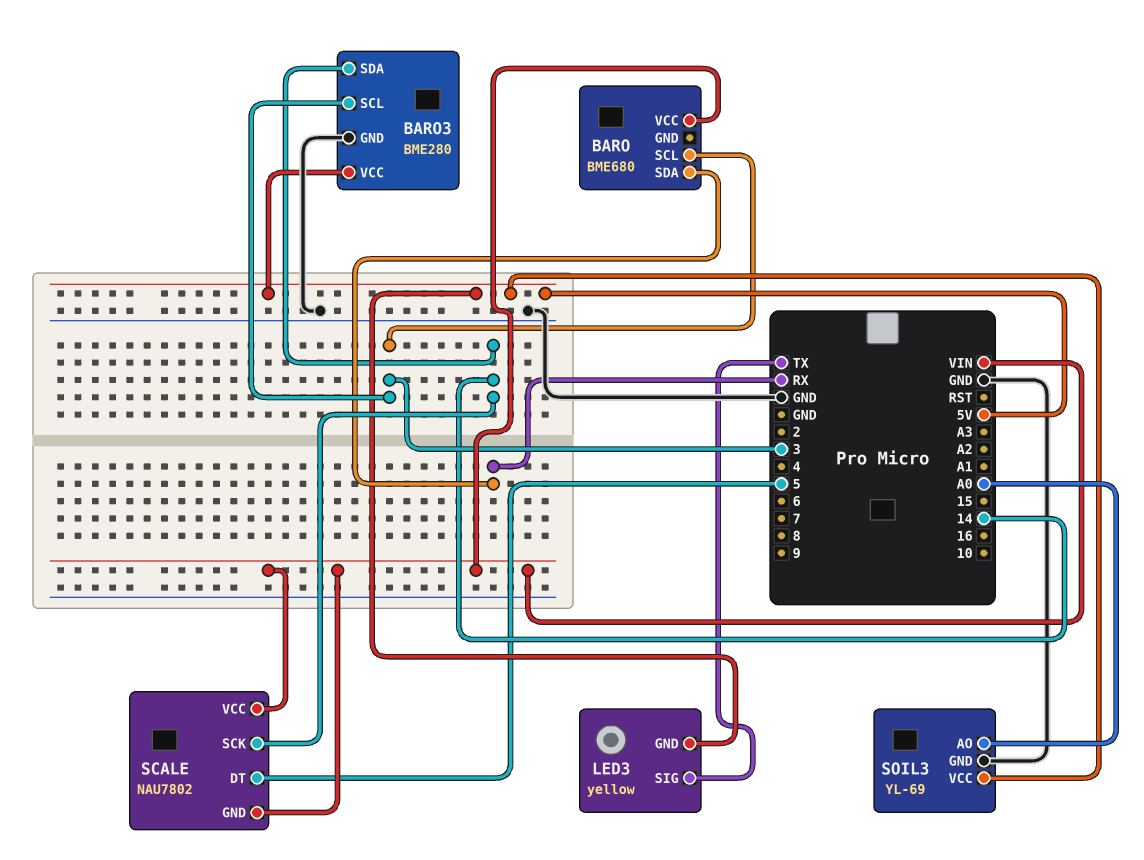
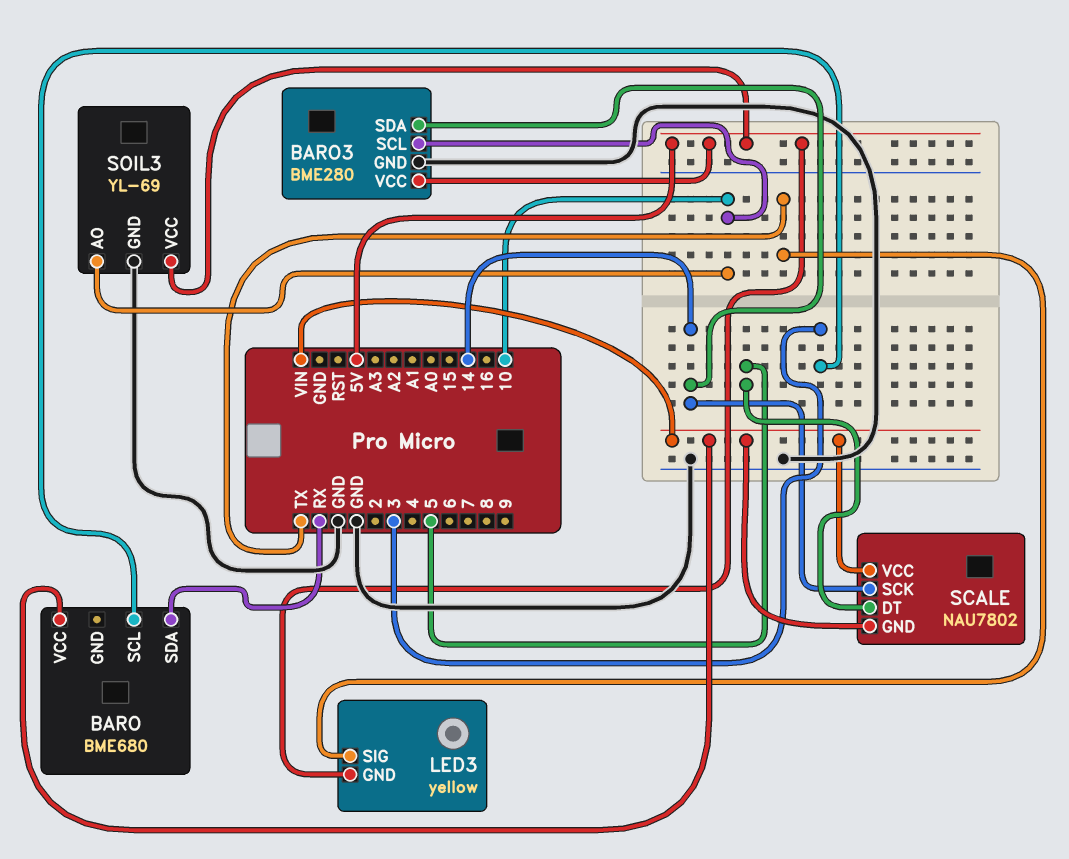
BARO3 pin SCL: 3 -> 10
SOIL3 pin AO: A0 -> 10

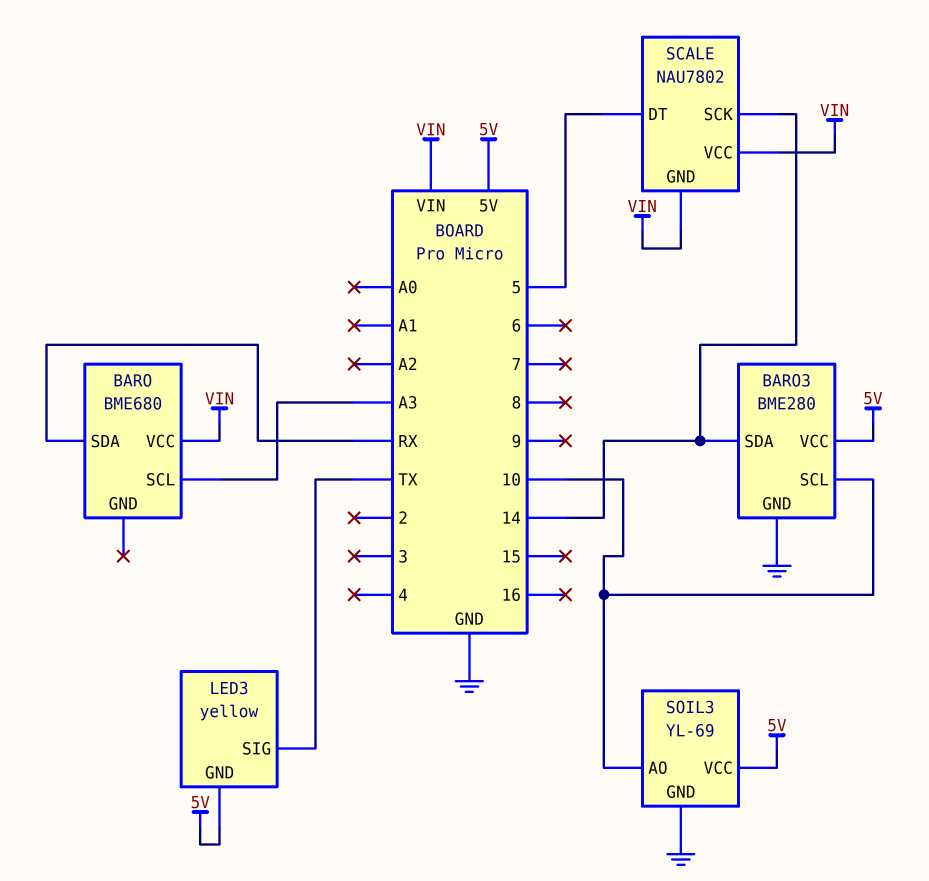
BARO pin SCL: 3 -> A3

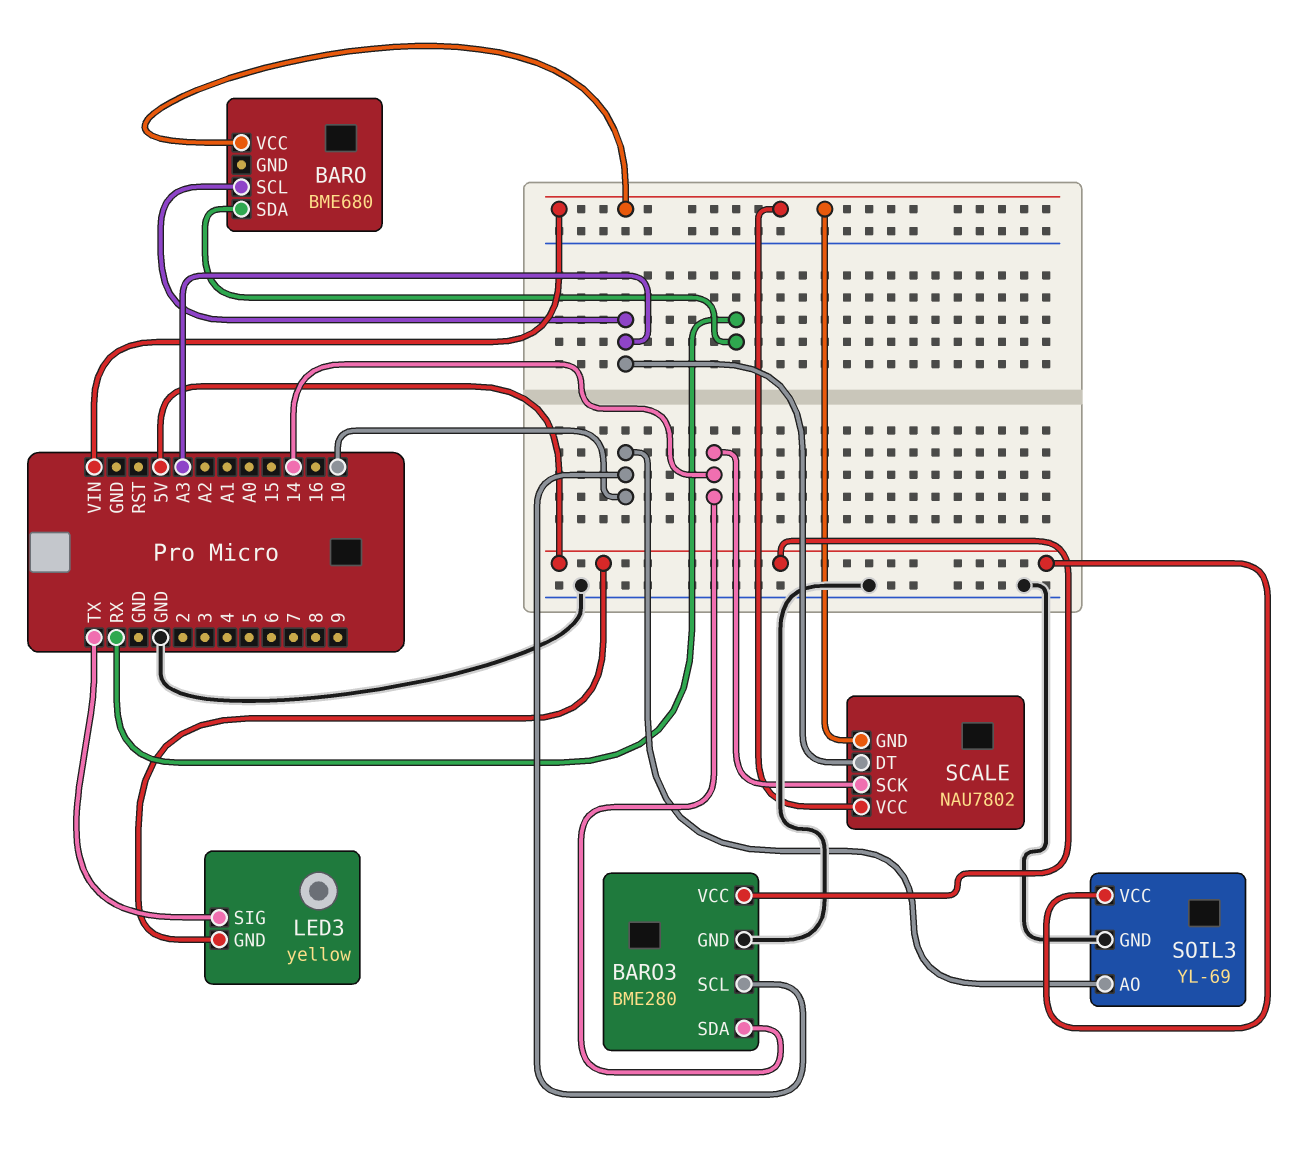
SCALE pin DT: 5 -> A3

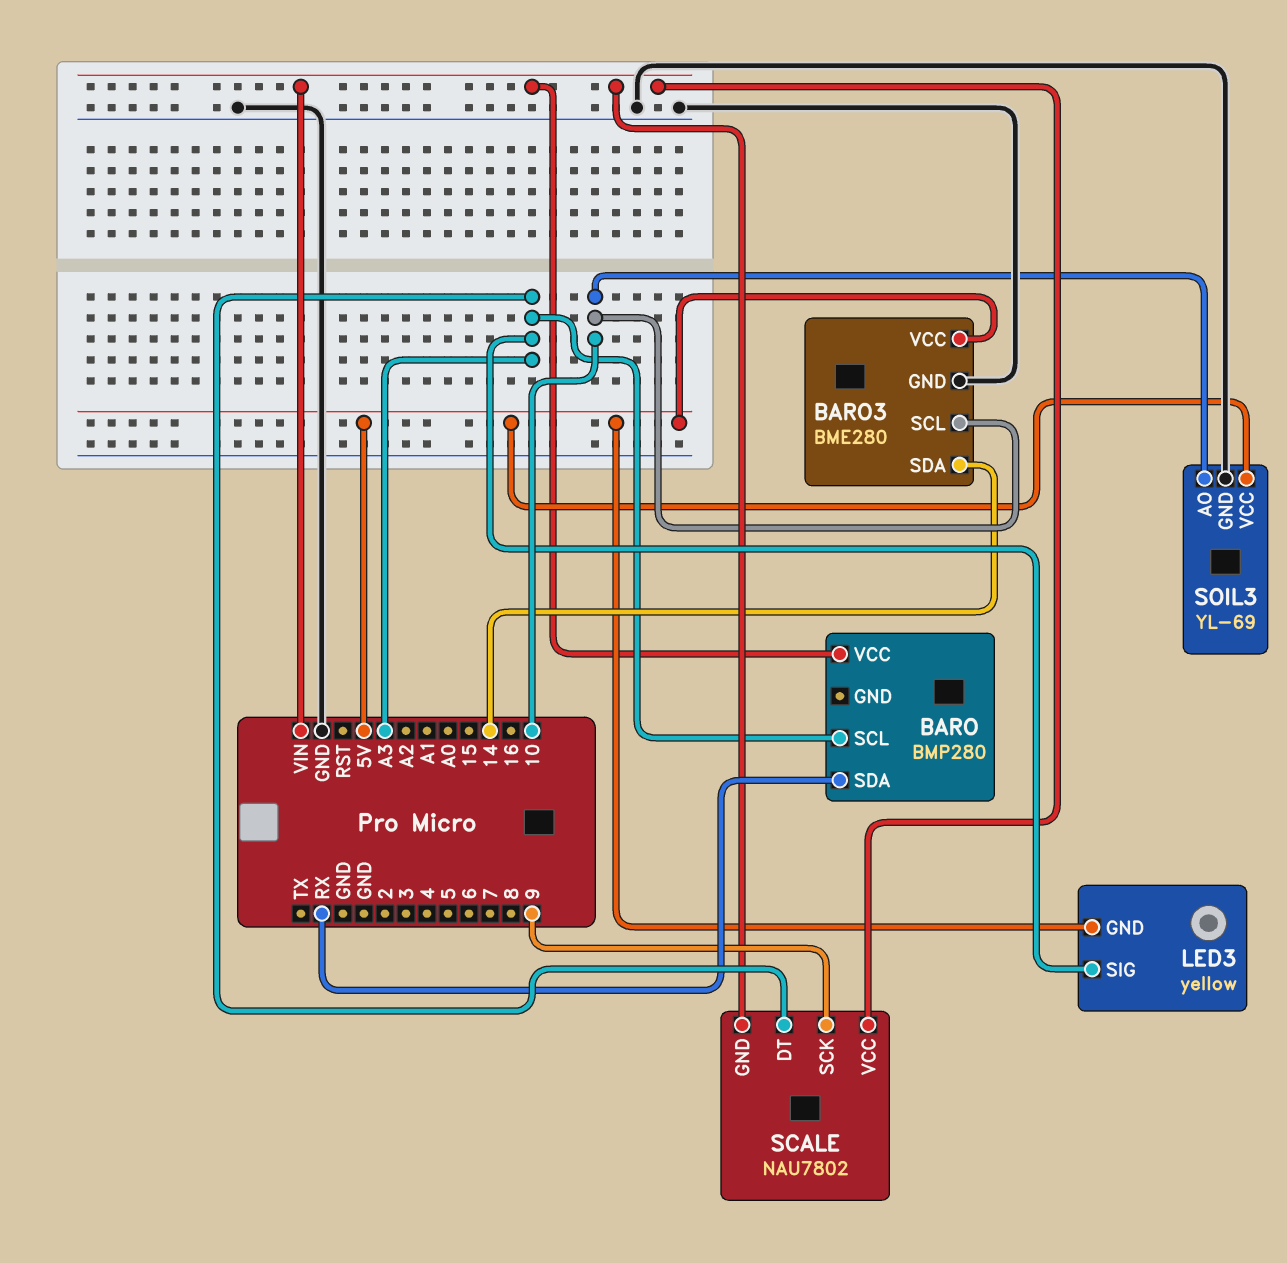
BARO: BME680 -> BMP280
LED3 pin SIG: TX -> A3
SCALE pin SCK: 14 -> 9

